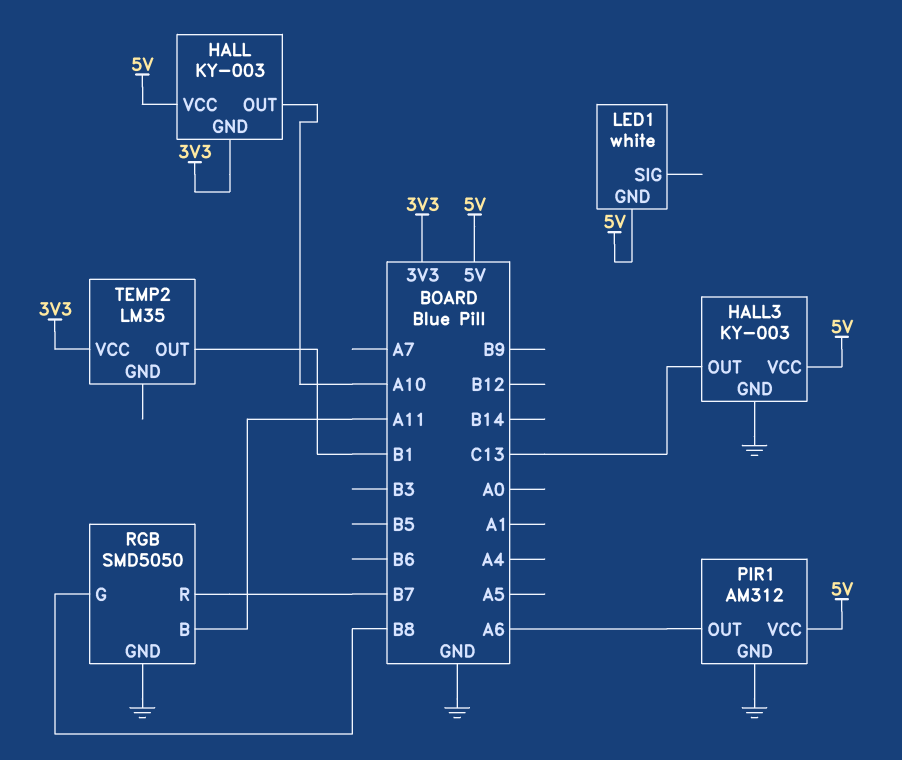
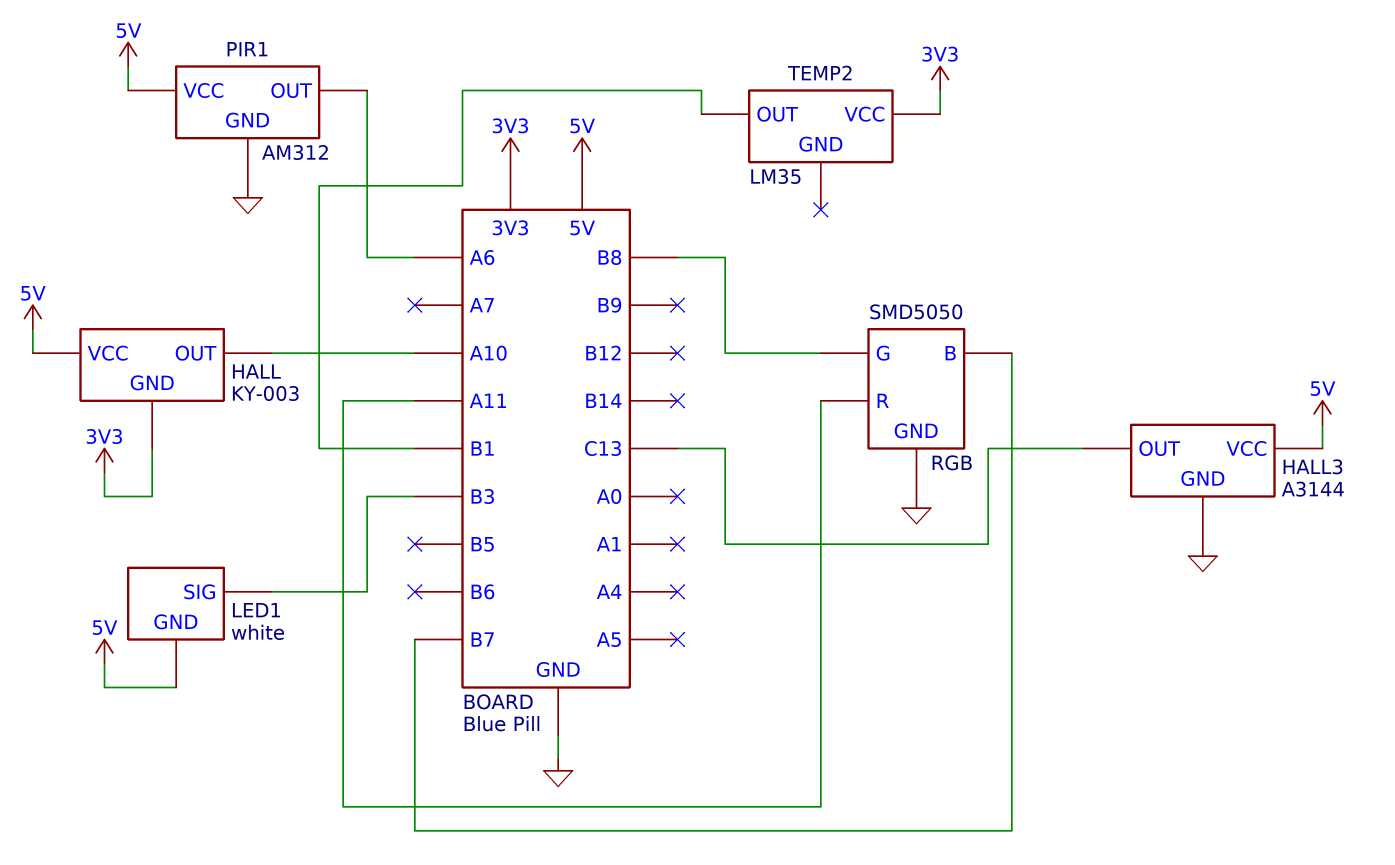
HALL3: KY-003 -> A3144
LED1 pin SIG: none -> B3
RGB pin B: A11 -> B7
RGB pin R: B7 -> A11

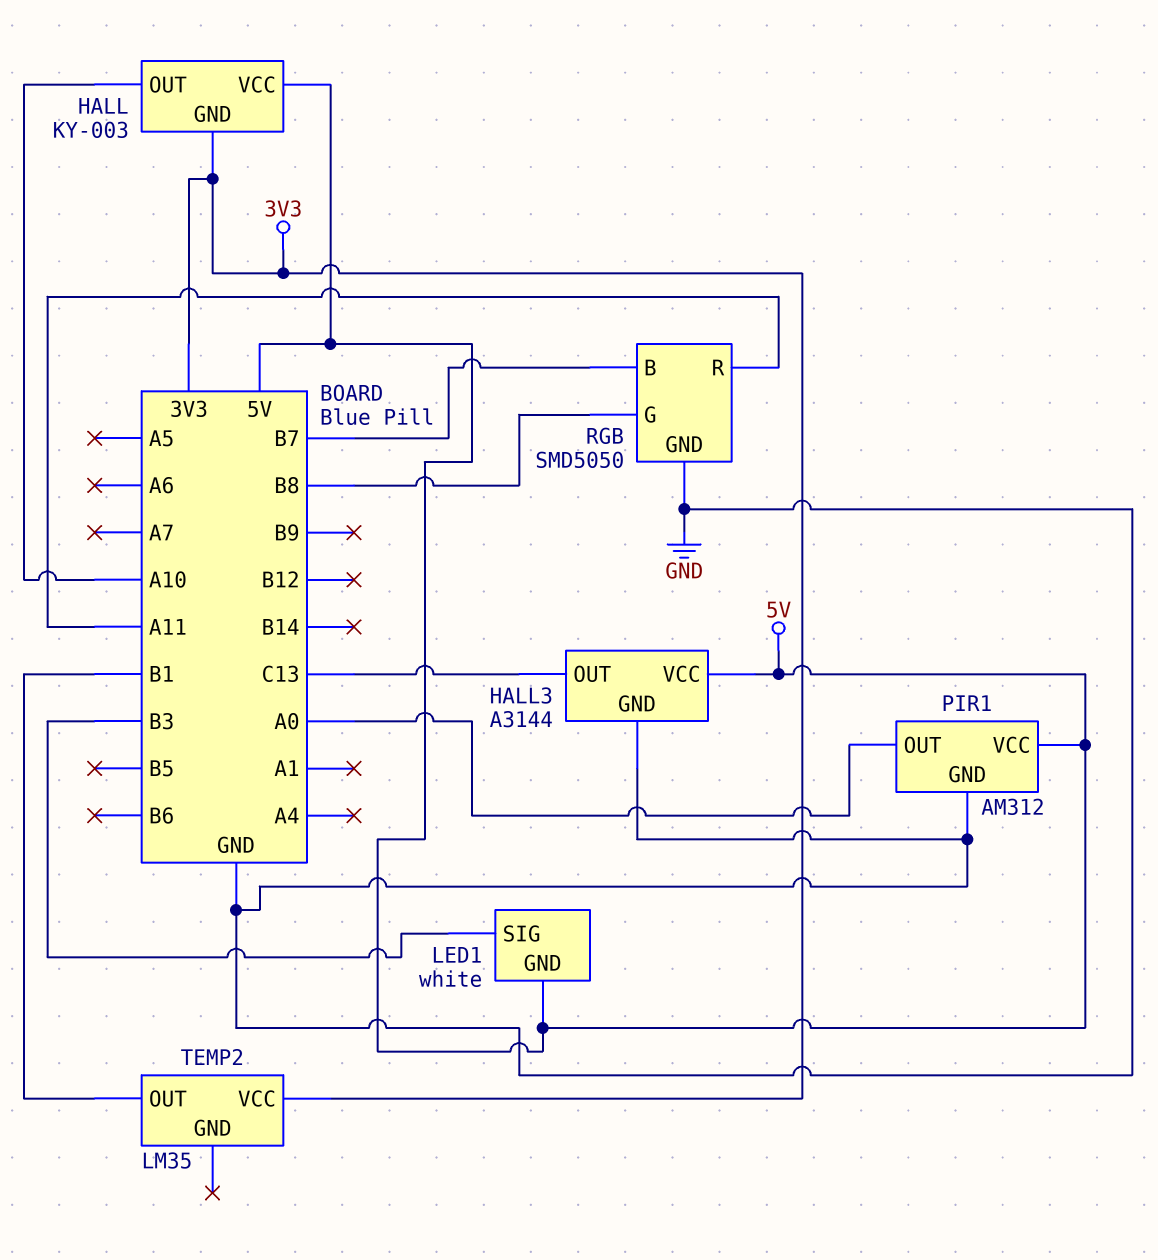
PIR1 pin OUT: A6 -> A0

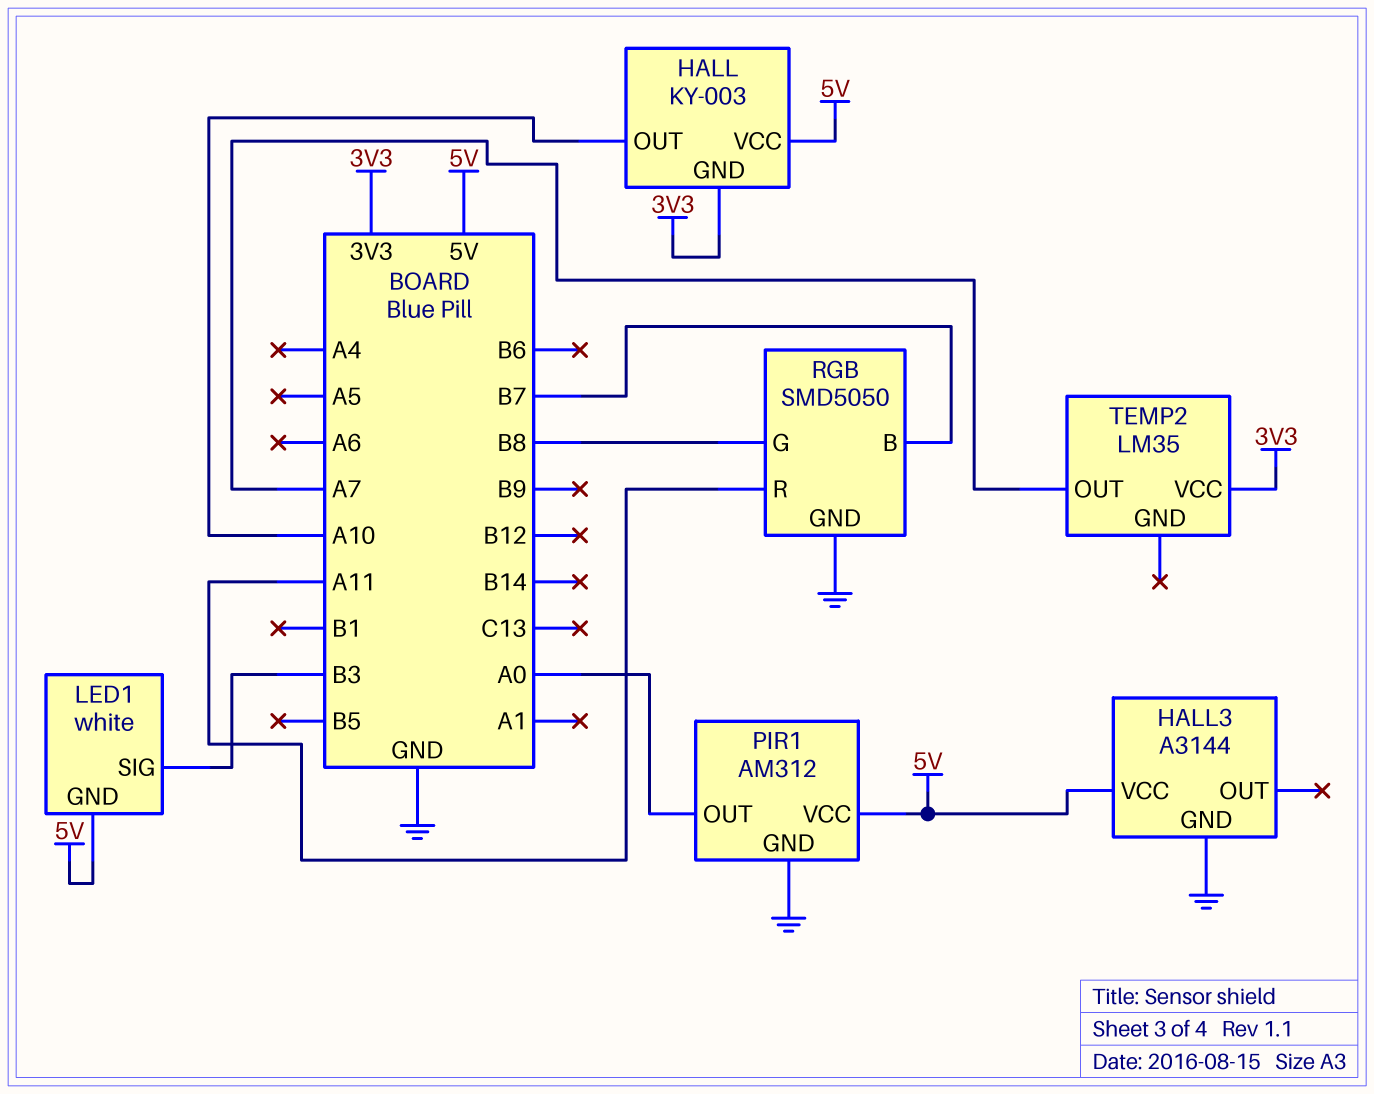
HALL3 pin OUT: C13 -> none
TEMP2 pin OUT: B1 -> A7

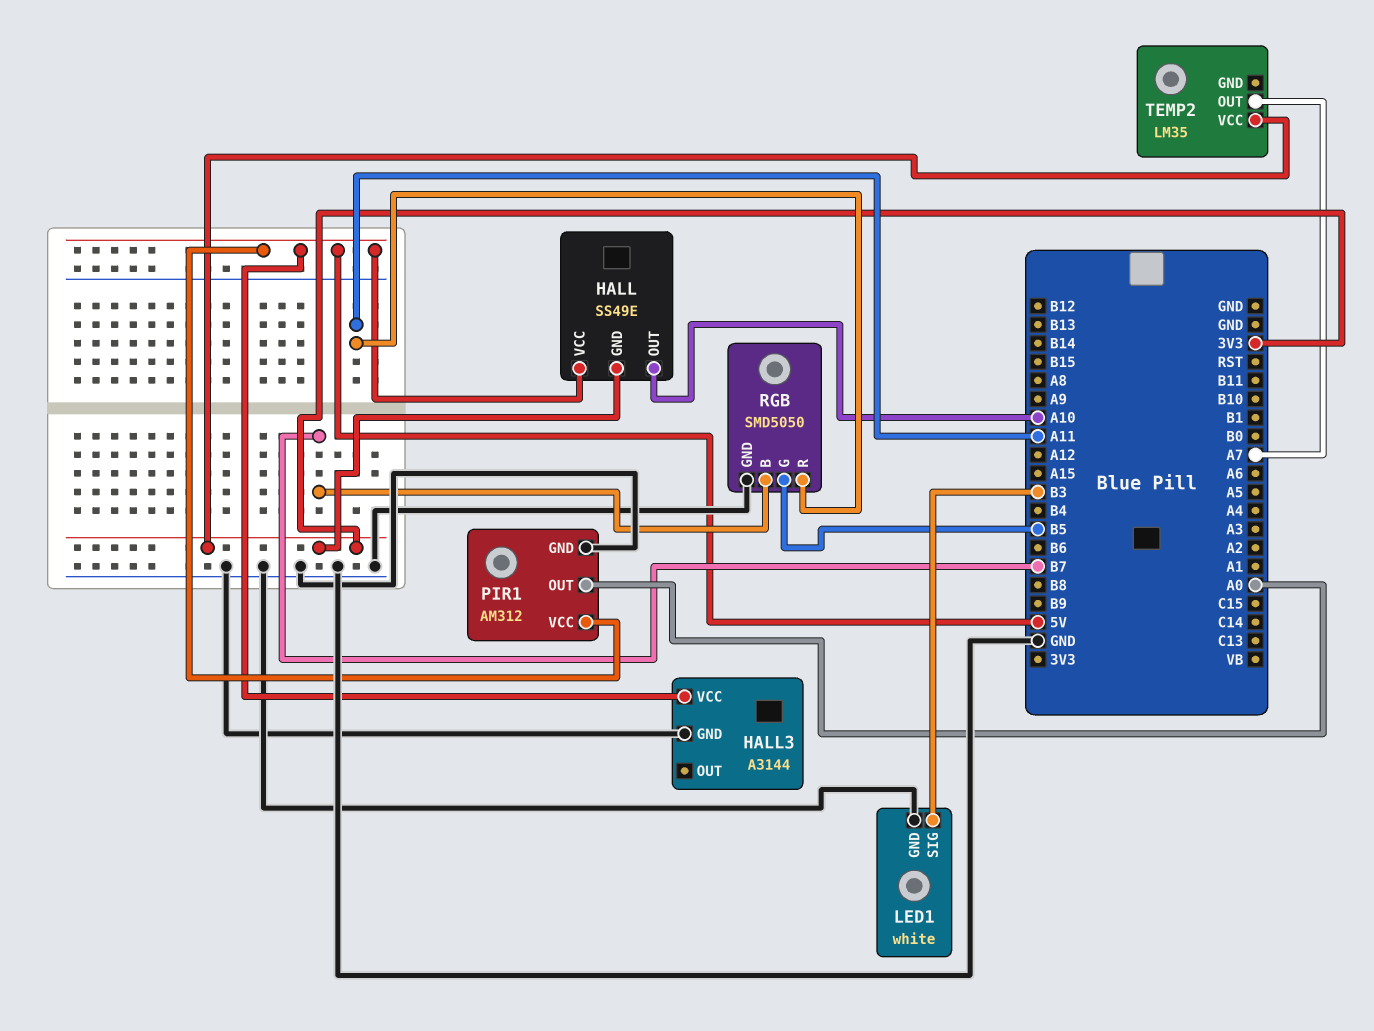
HALL: KY-003 -> SS49E
LED1 pin GND: 5V -> GND
RGB pin G: B8 -> B5

